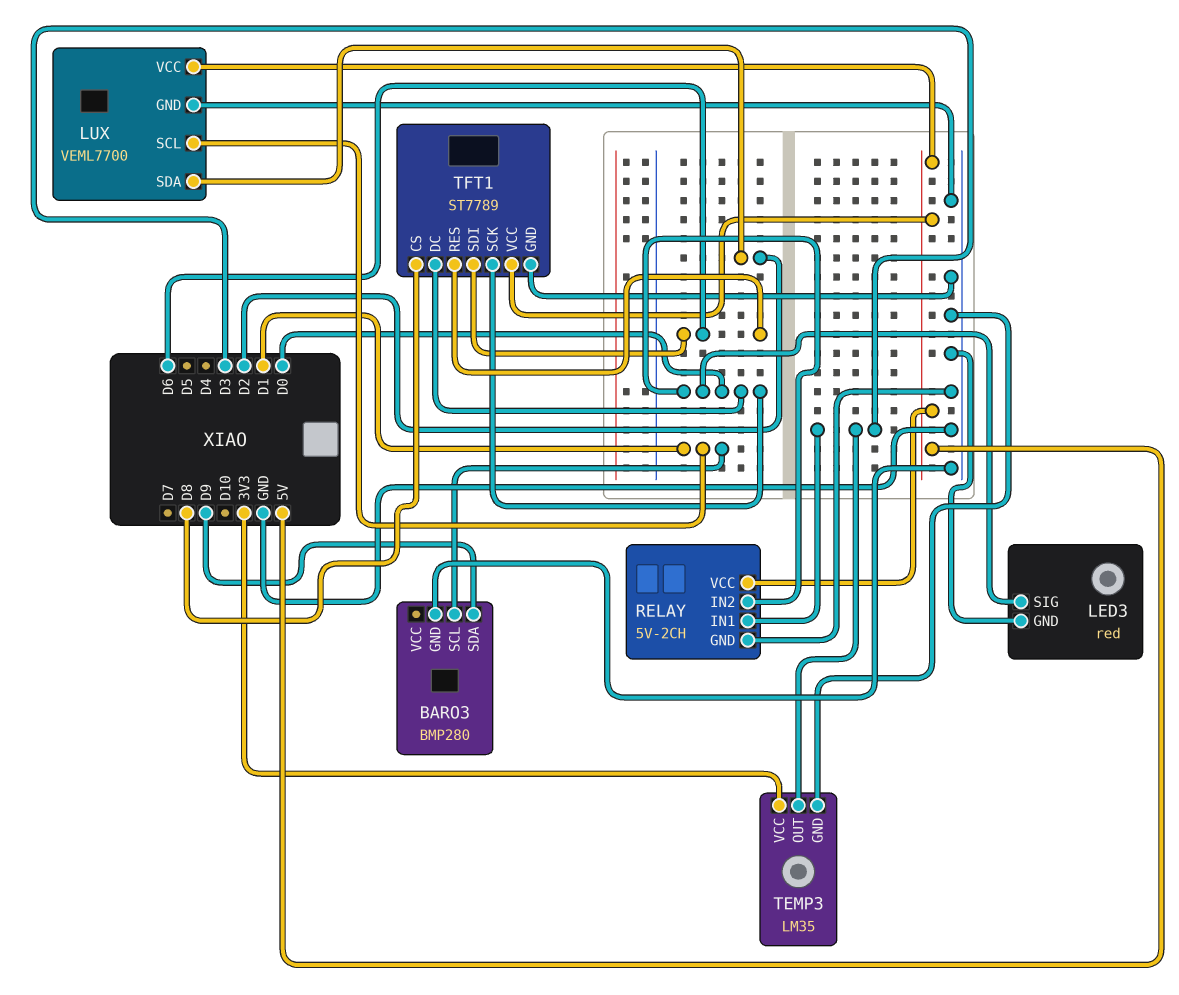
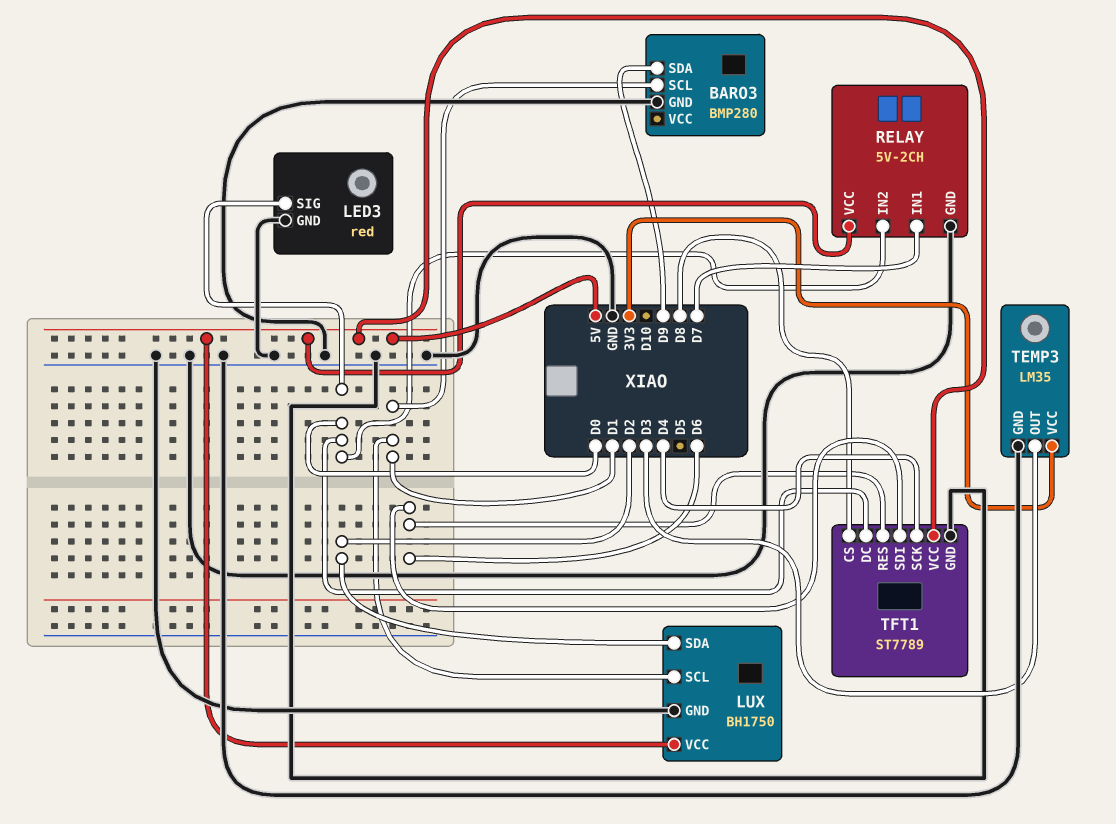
LUX: VEML7700 -> BH1750
RELAY pin IN1: D3 -> D7
TFT1 pin SCK: D0 -> D4

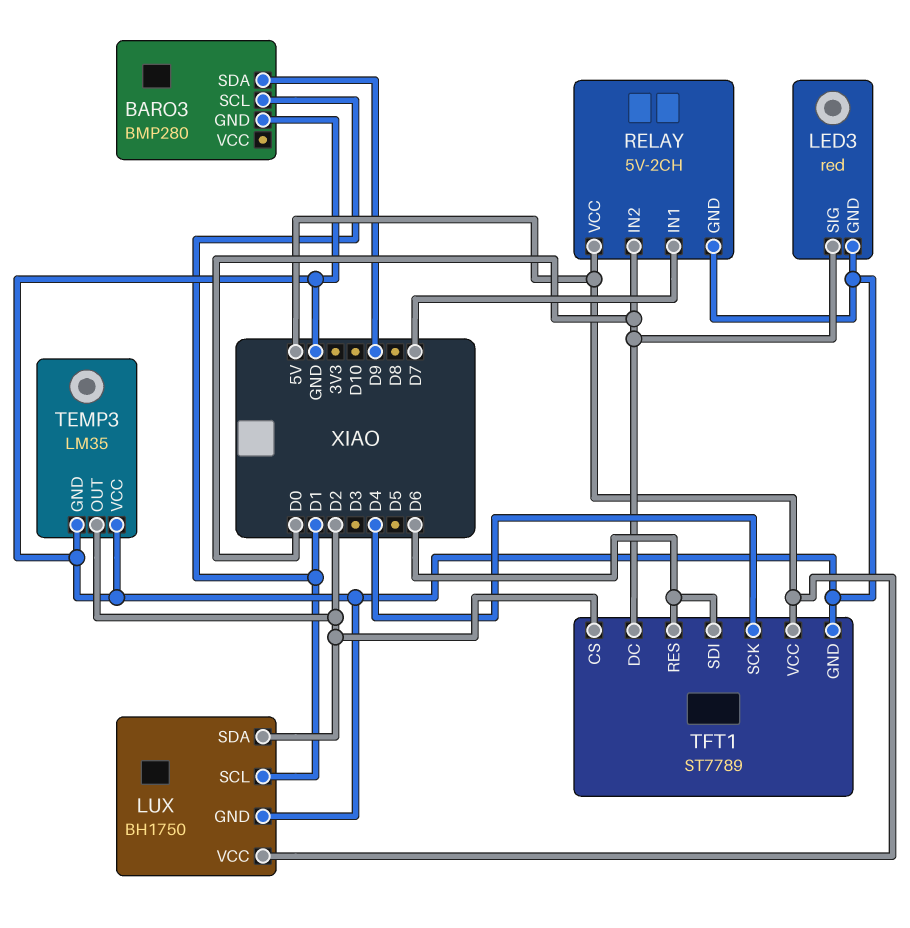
TEMP3 pin OUT: D3 -> D2
TEMP3 pin VCC: 3V3 -> GND
TFT1 pin CS: D8 -> D2

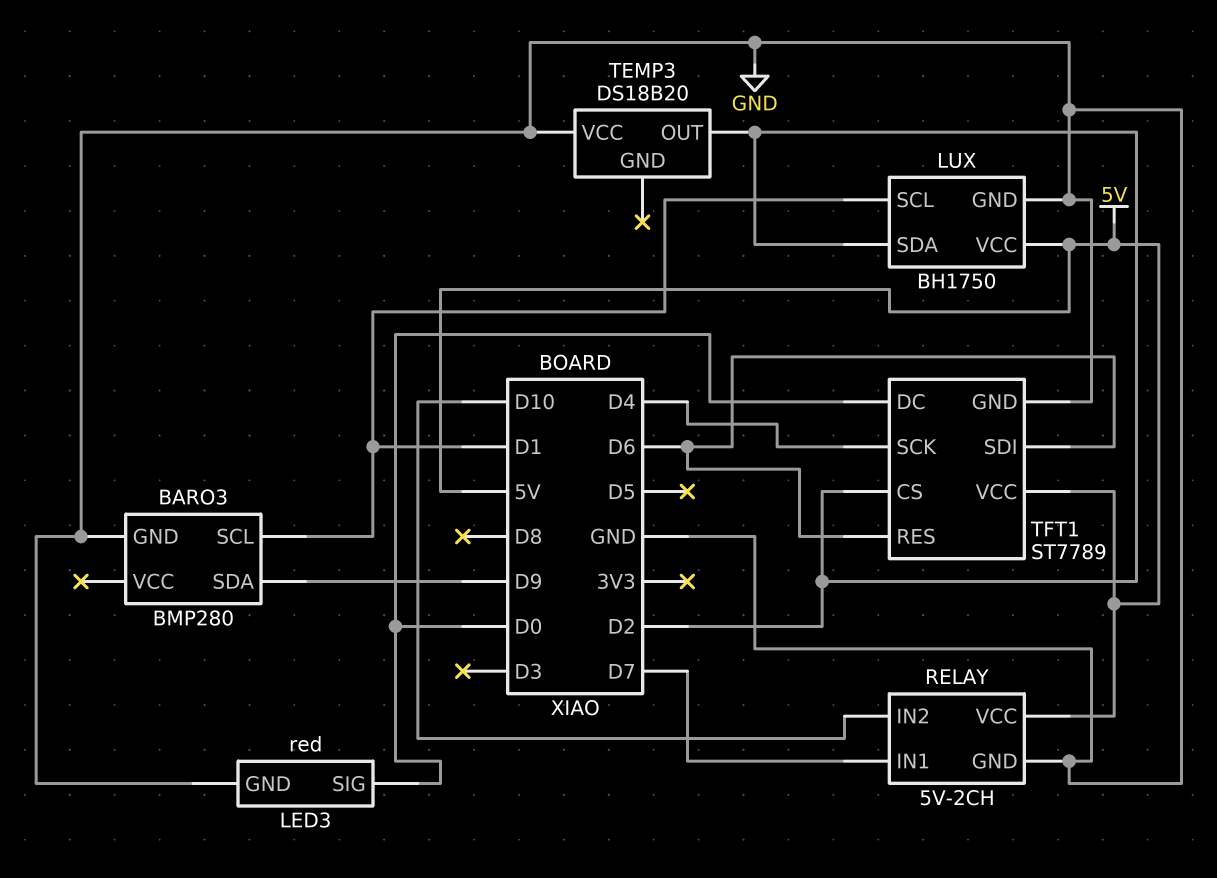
RELAY pin IN2: D0 -> D10
TEMP3: LM35 -> DS18B20
TEMP3 pin GND: GND -> none

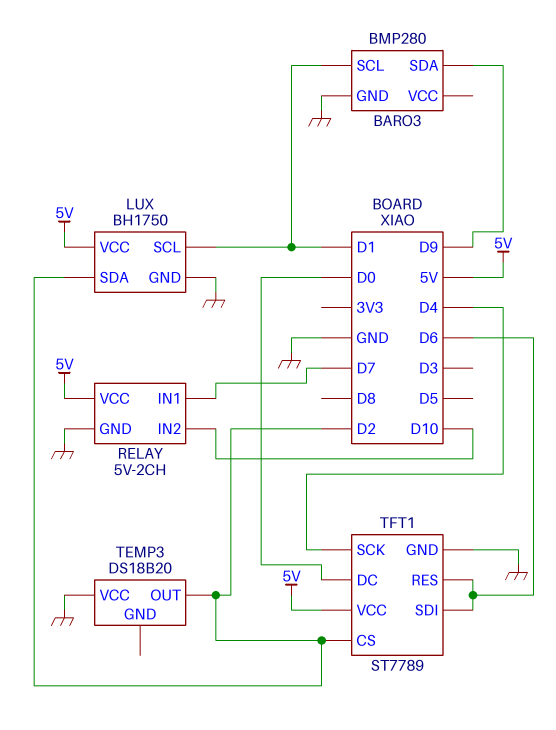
LED3: red -> none
LED3 pin GND: GND -> none
LED3 pin SIG: D0 -> none

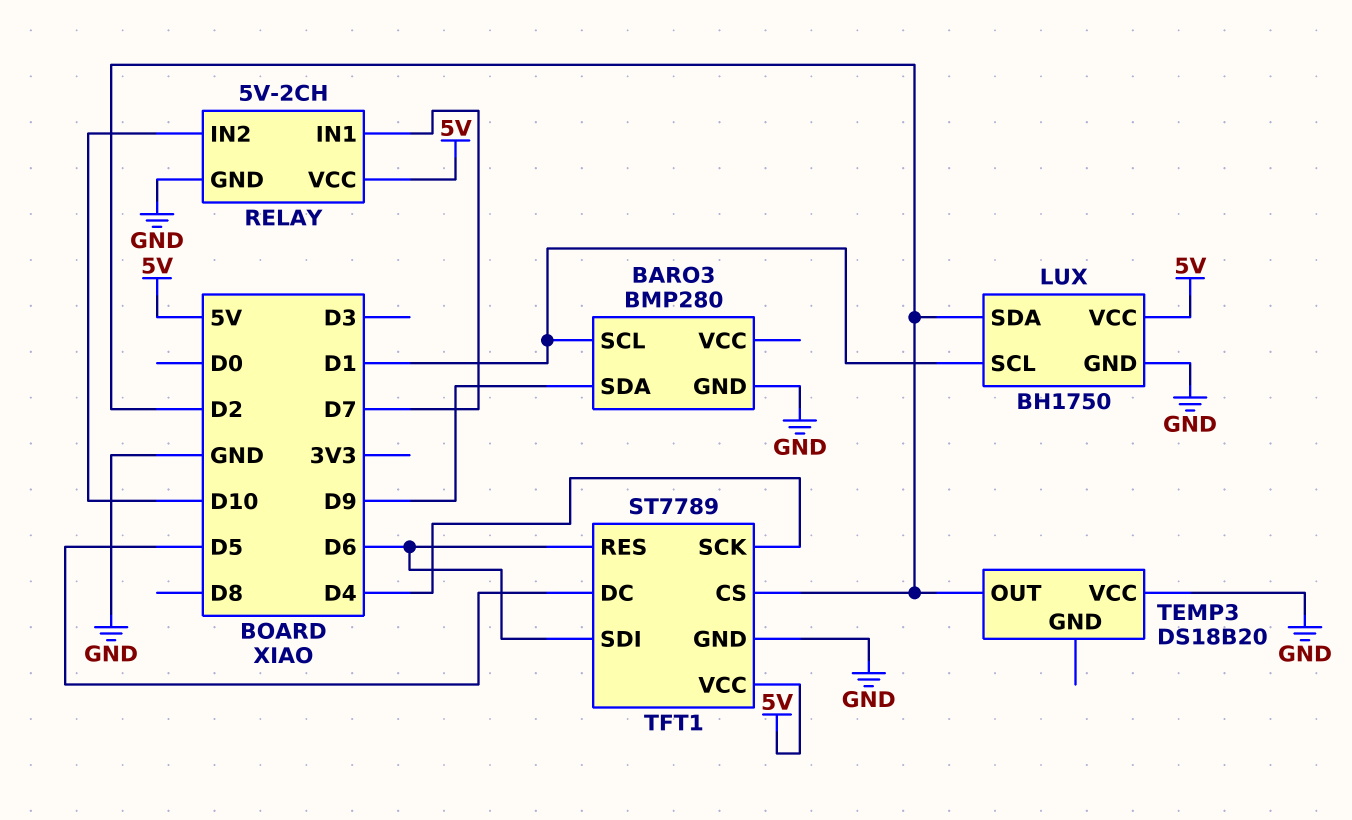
TFT1 pin DC: D0 -> D5

